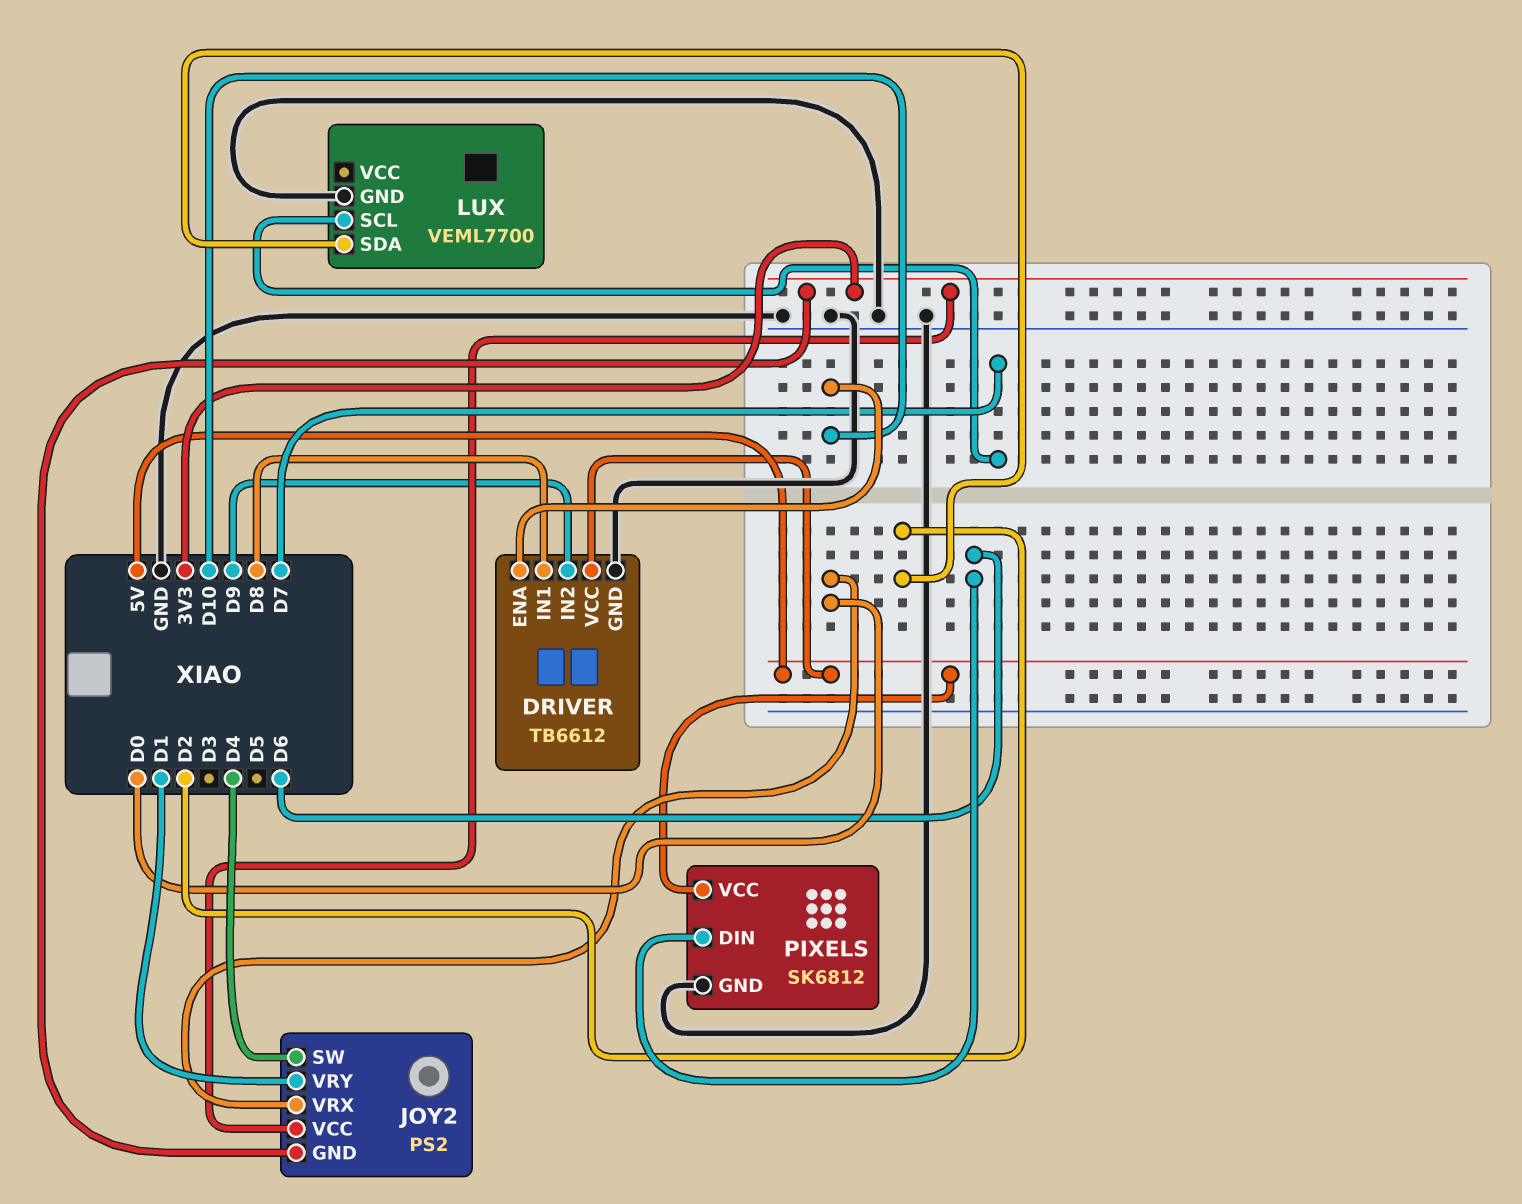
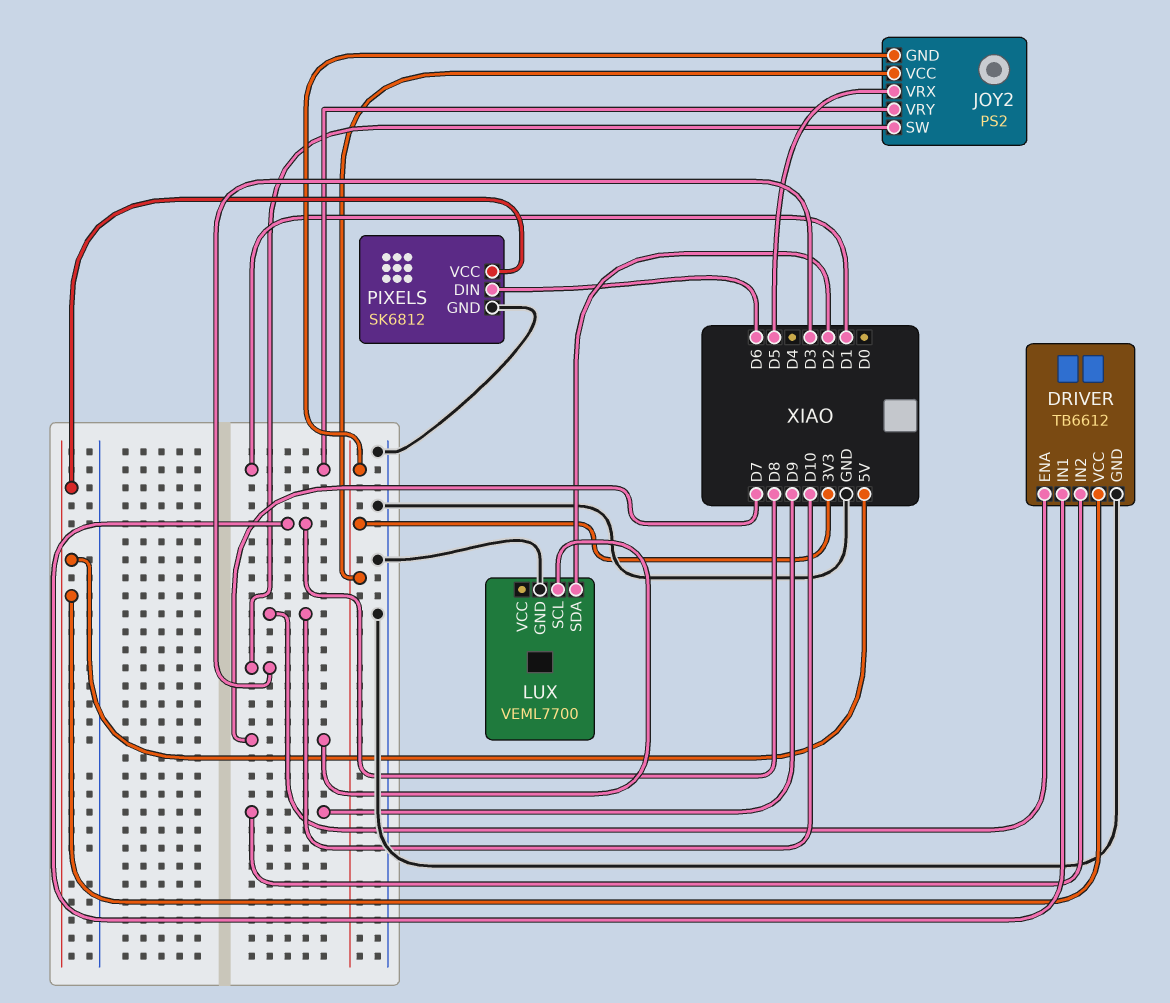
JOY2 pin SW: D4 -> D3
JOY2 pin VRX: D0 -> D5

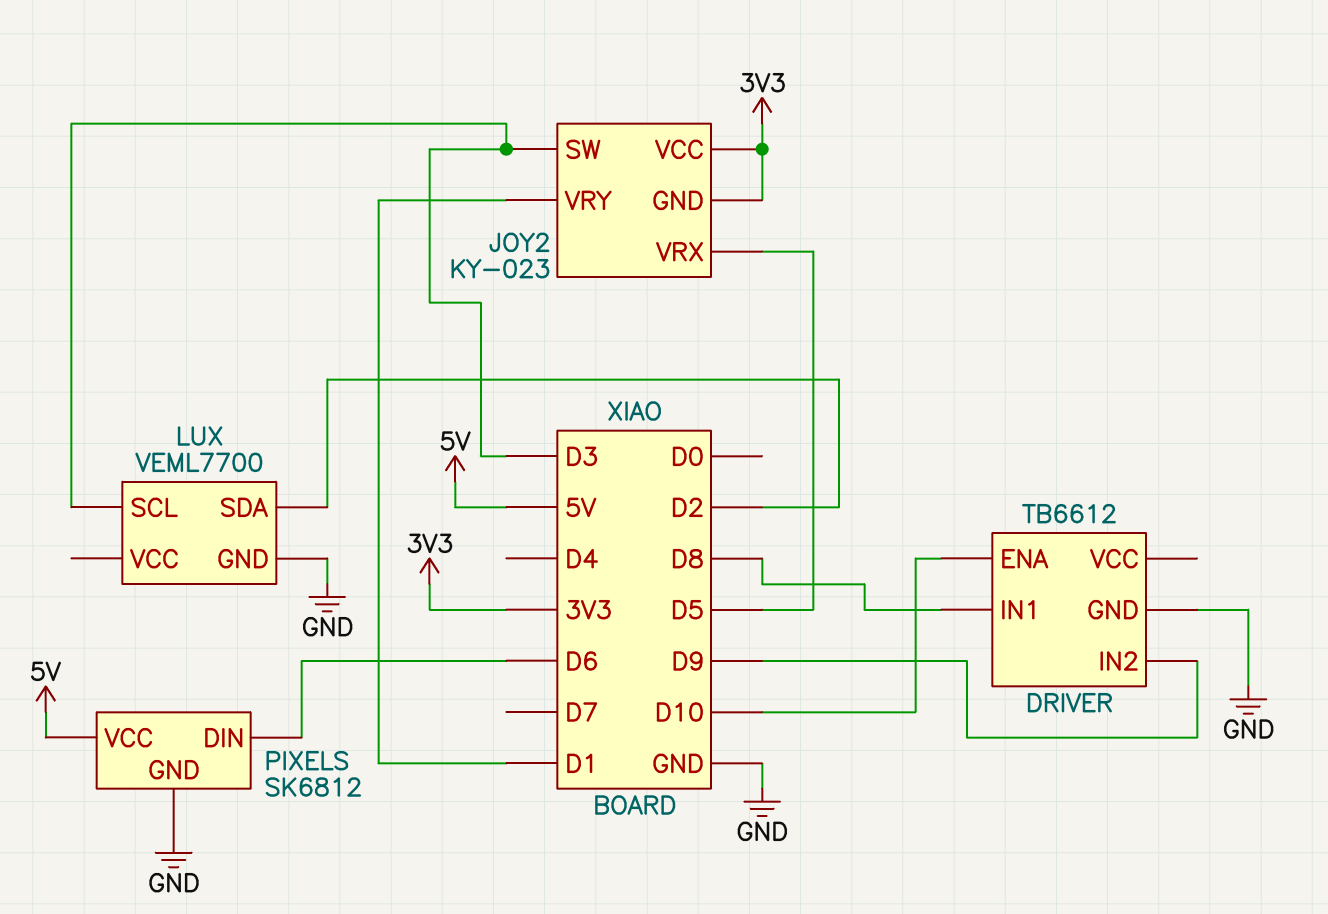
DRIVER pin VCC: 5V -> none
JOY2: PS2 -> KY-023
LUX pin SCL: D7 -> D3

